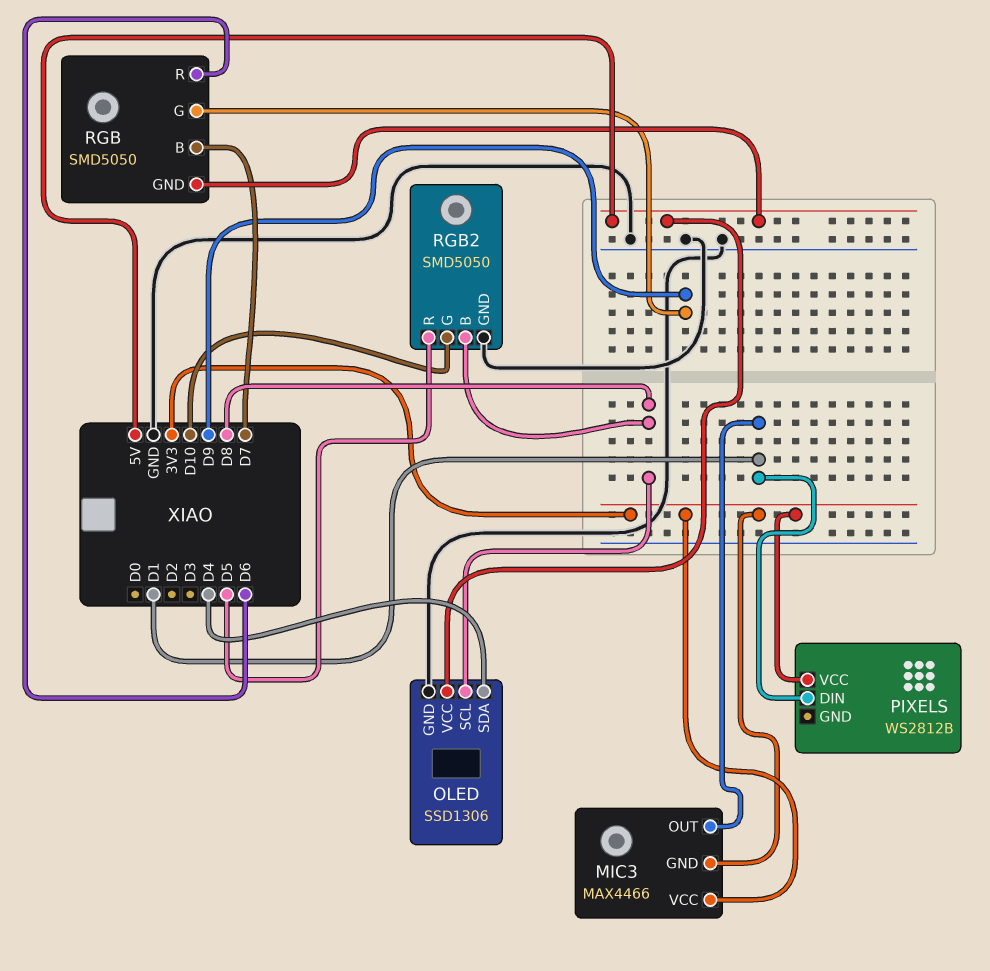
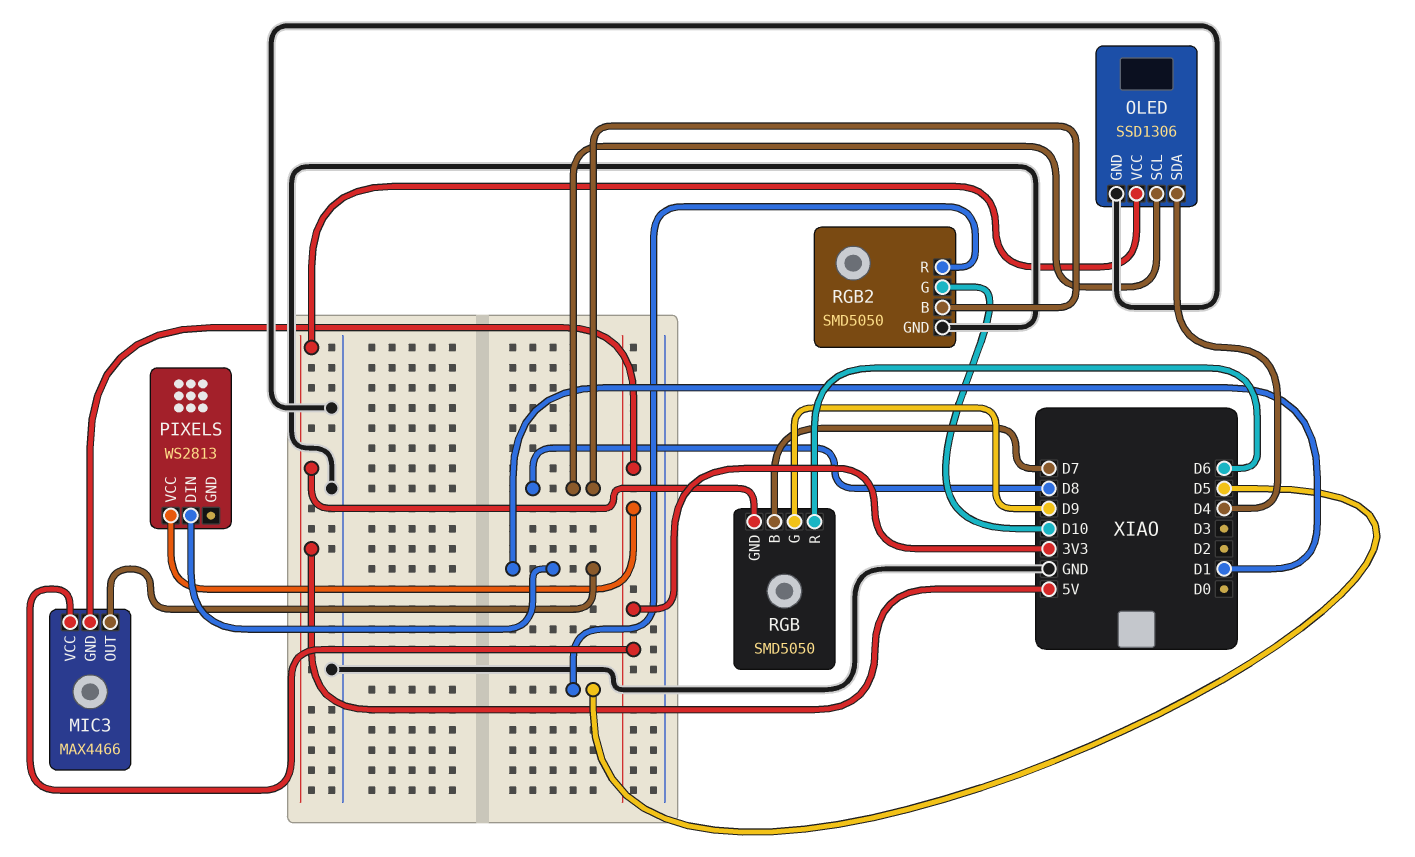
PIXELS: WS2812B -> WS2813

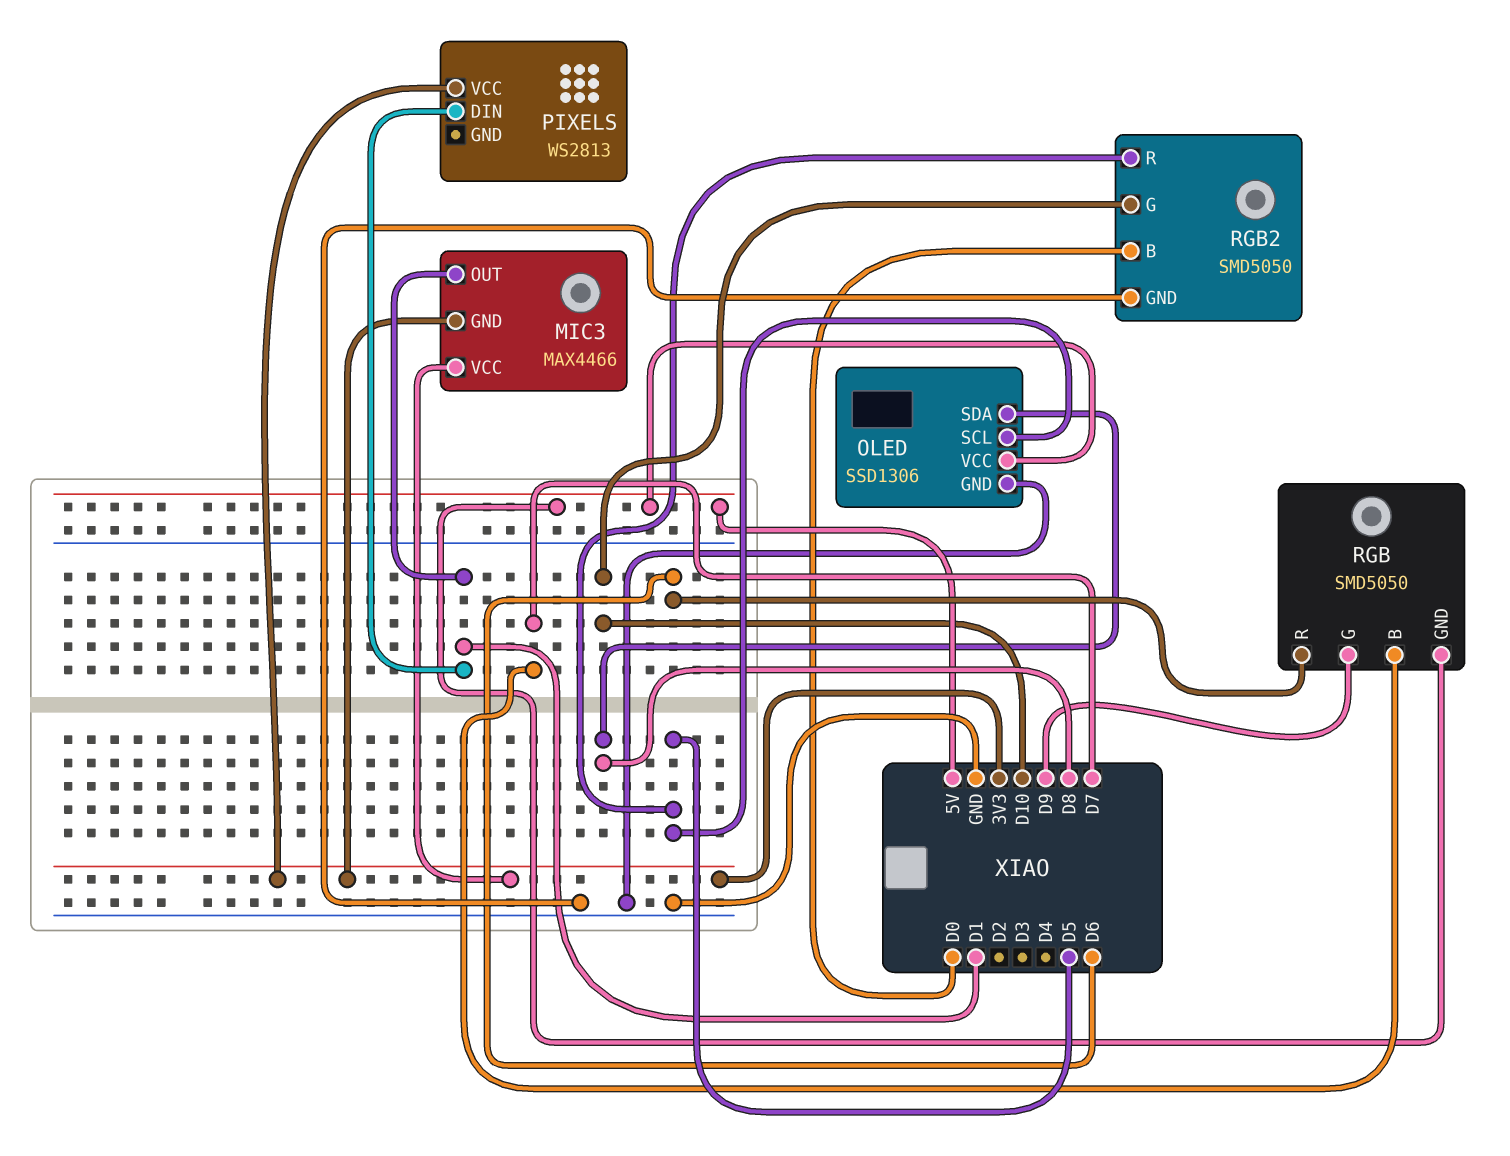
OLED pin SCL: D8 -> D5
OLED pin SDA: D4 -> D8
RGB2 pin B: D8 -> D0

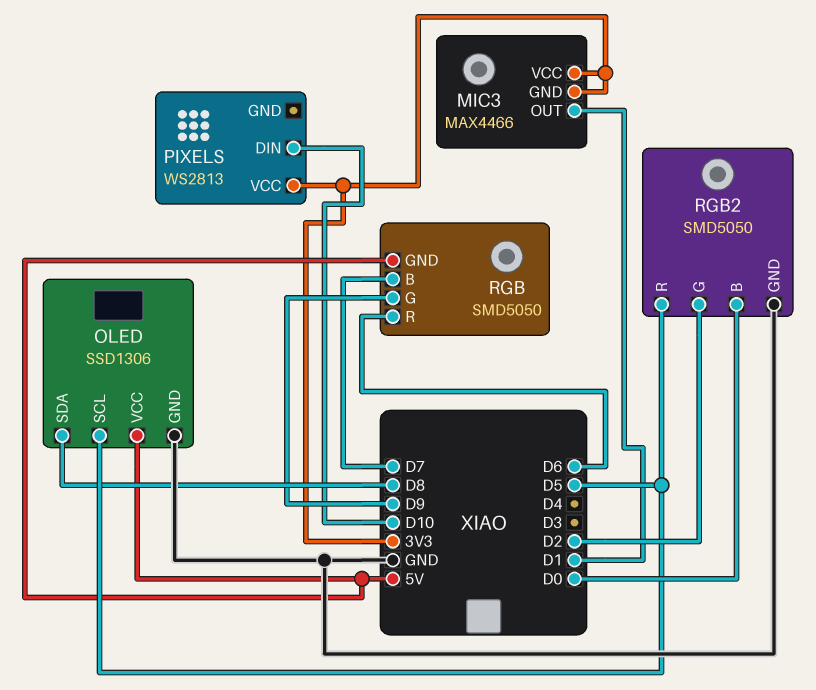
PIXELS pin DIN: D1 -> D10
RGB2 pin G: D10 -> D2

